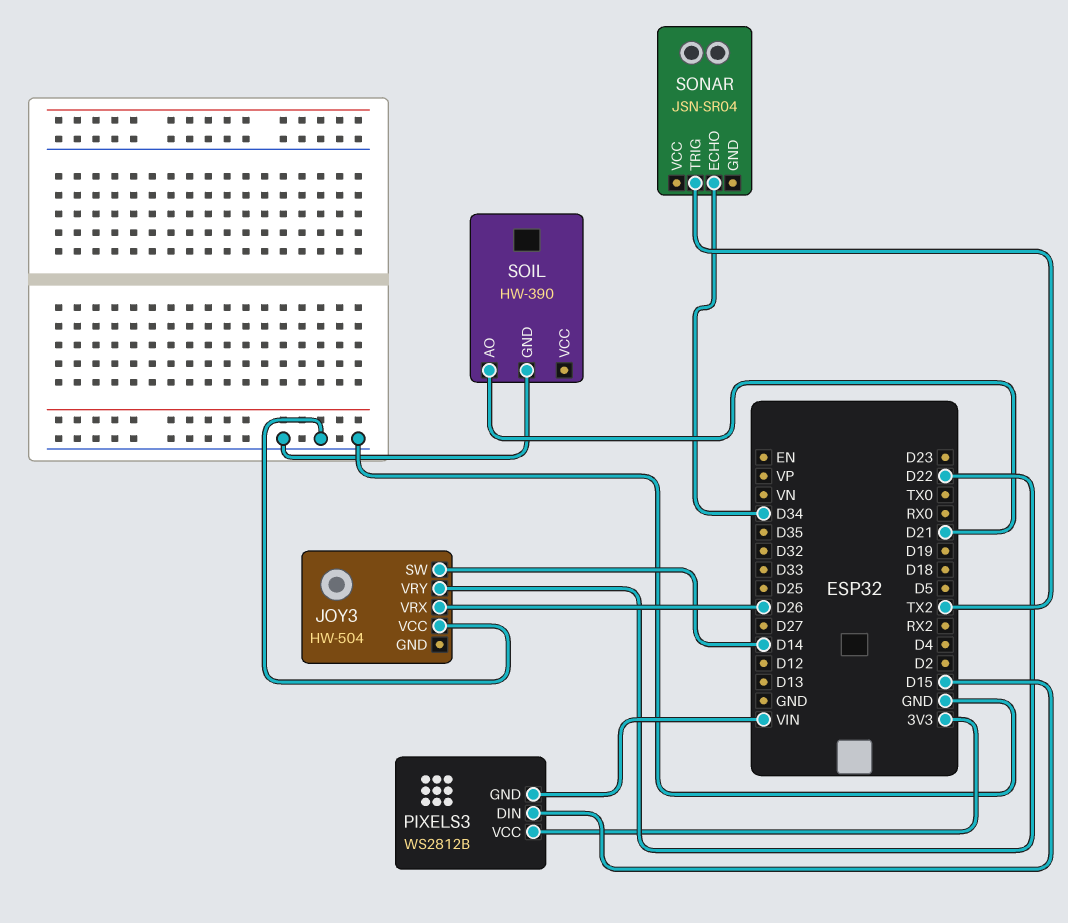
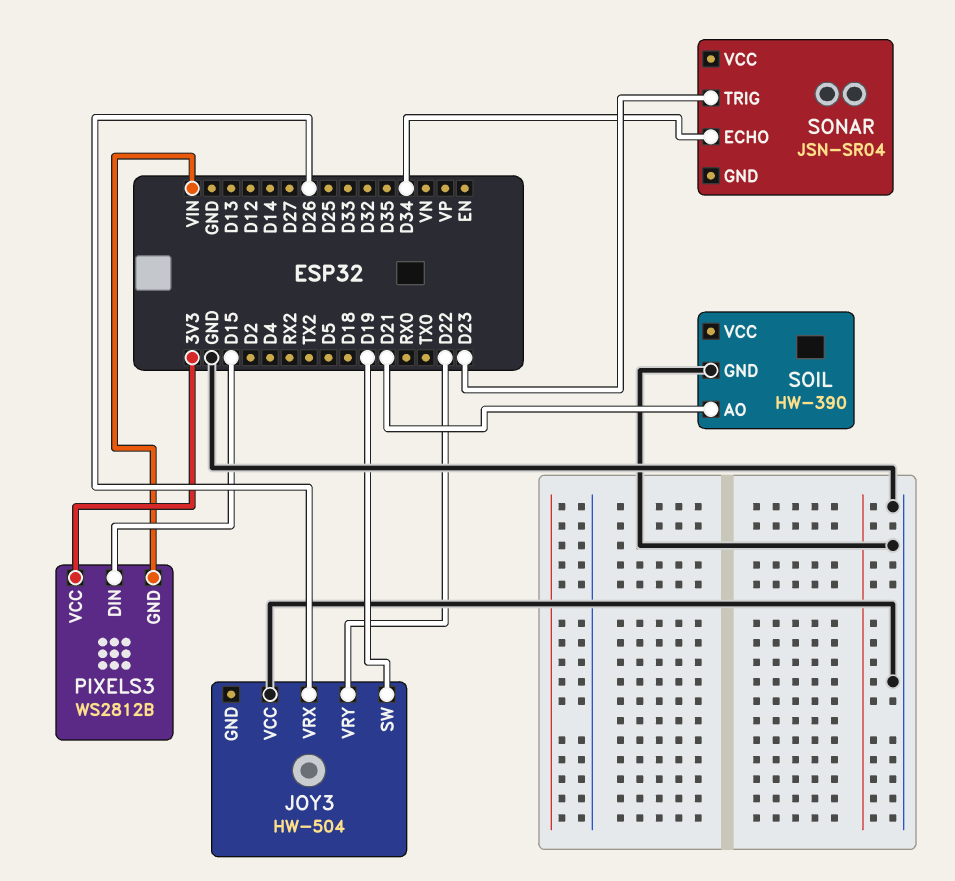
JOY3 pin SW: D14 -> D19
SONAR pin TRIG: TX2 -> D23

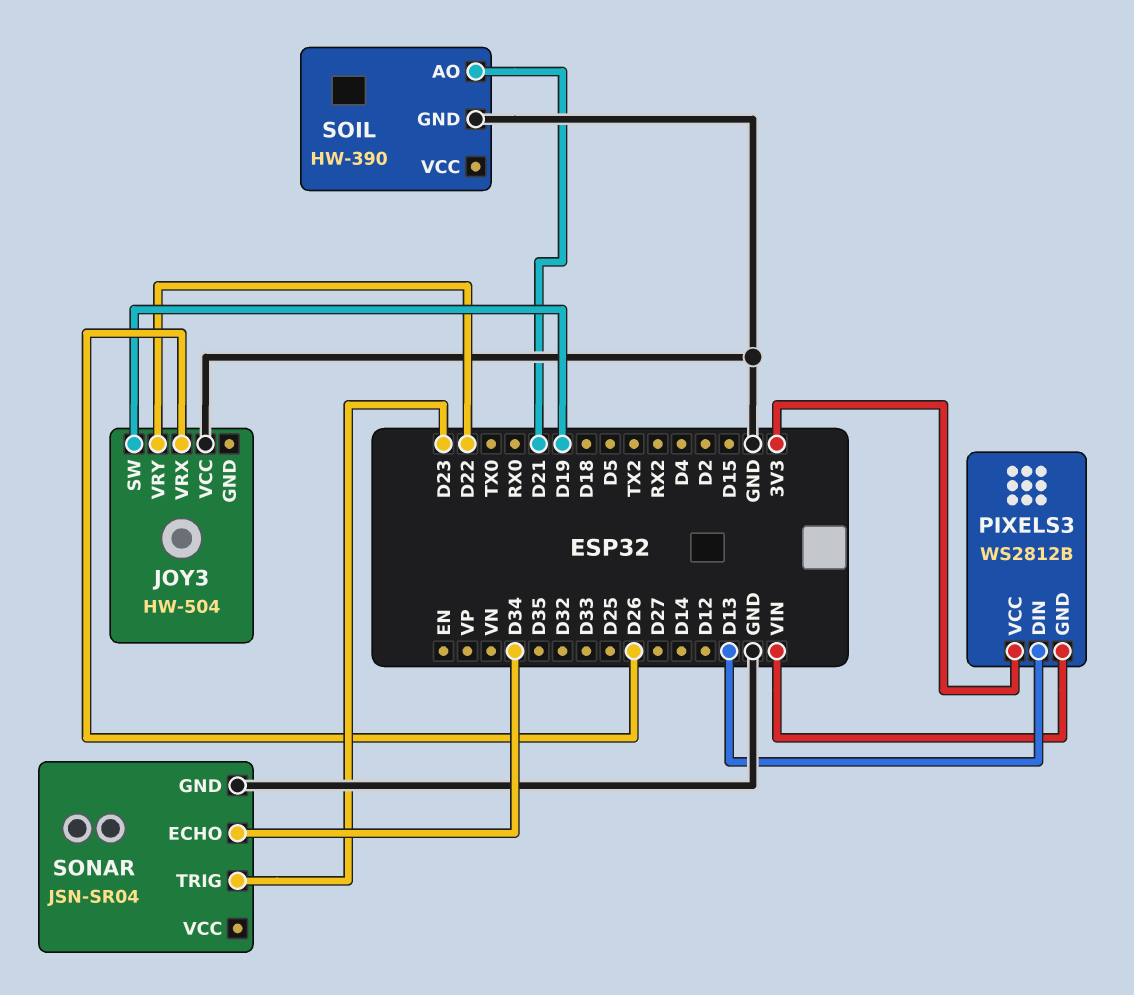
PIXELS3 pin DIN: D15 -> D13
SONAR pin GND: none -> GND

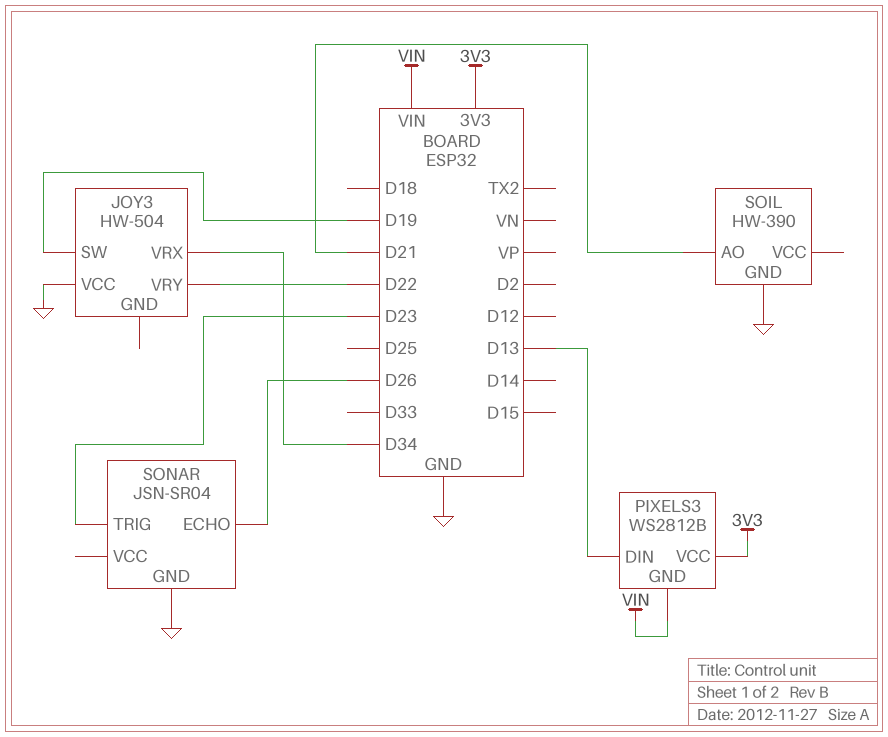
JOY3 pin VRX: D26 -> D34
SONAR pin ECHO: D34 -> D26

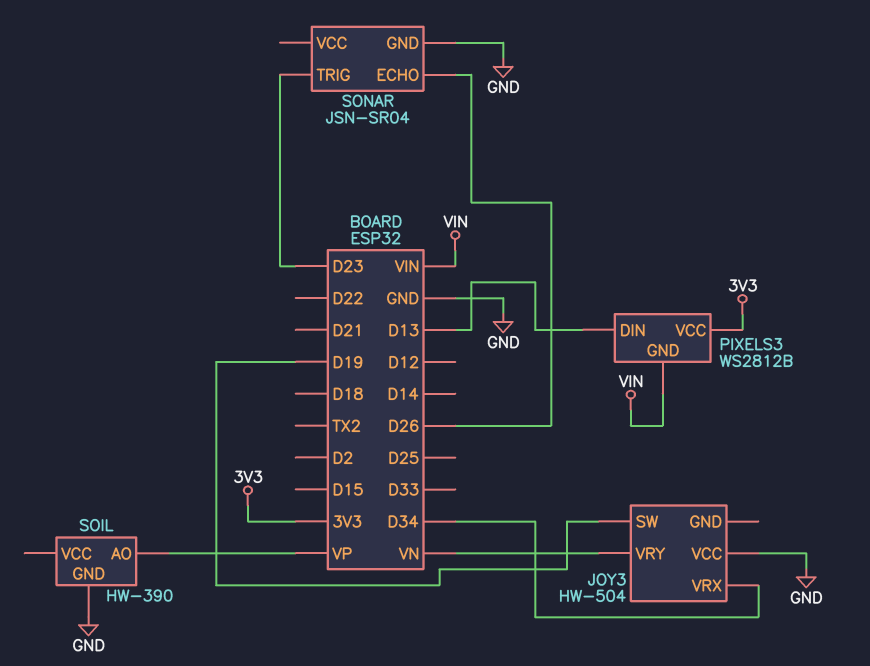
JOY3 pin VRY: D22 -> VN
SOIL pin AO: D21 -> VP

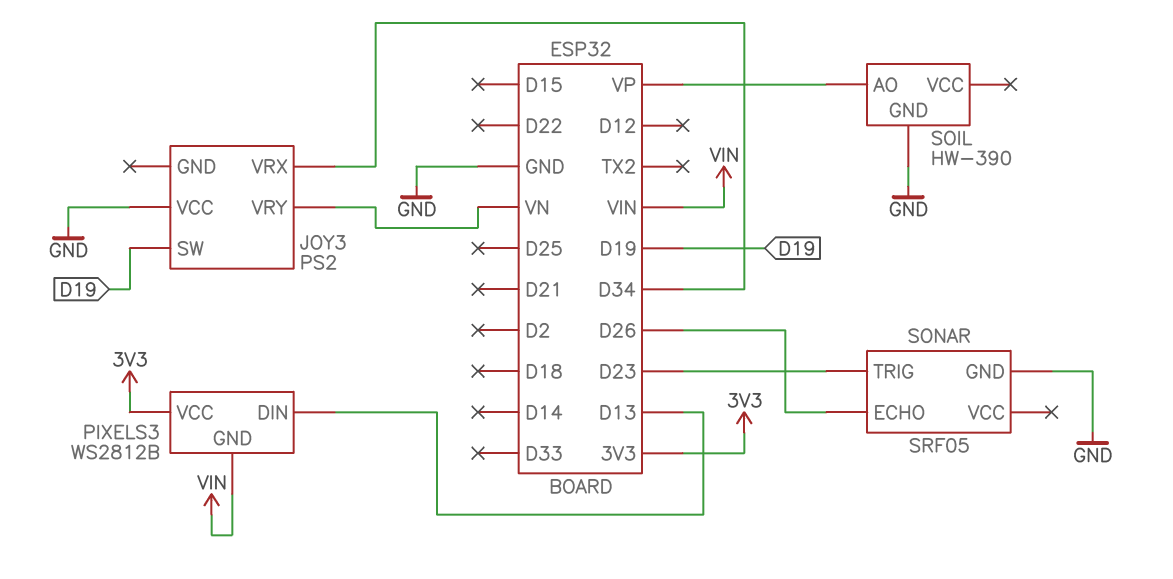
JOY3: HW-504 -> PS2
SONAR: JSN-SR04 -> SRF05

